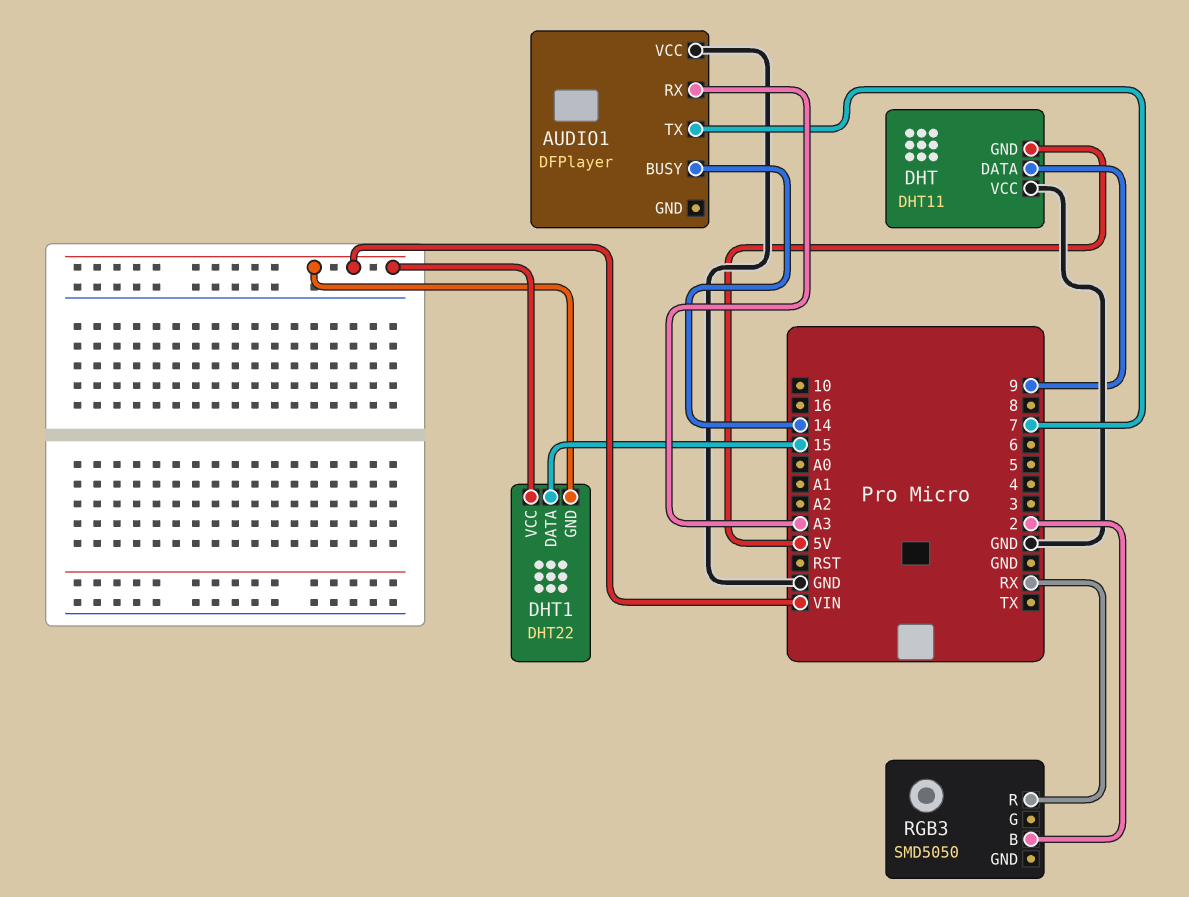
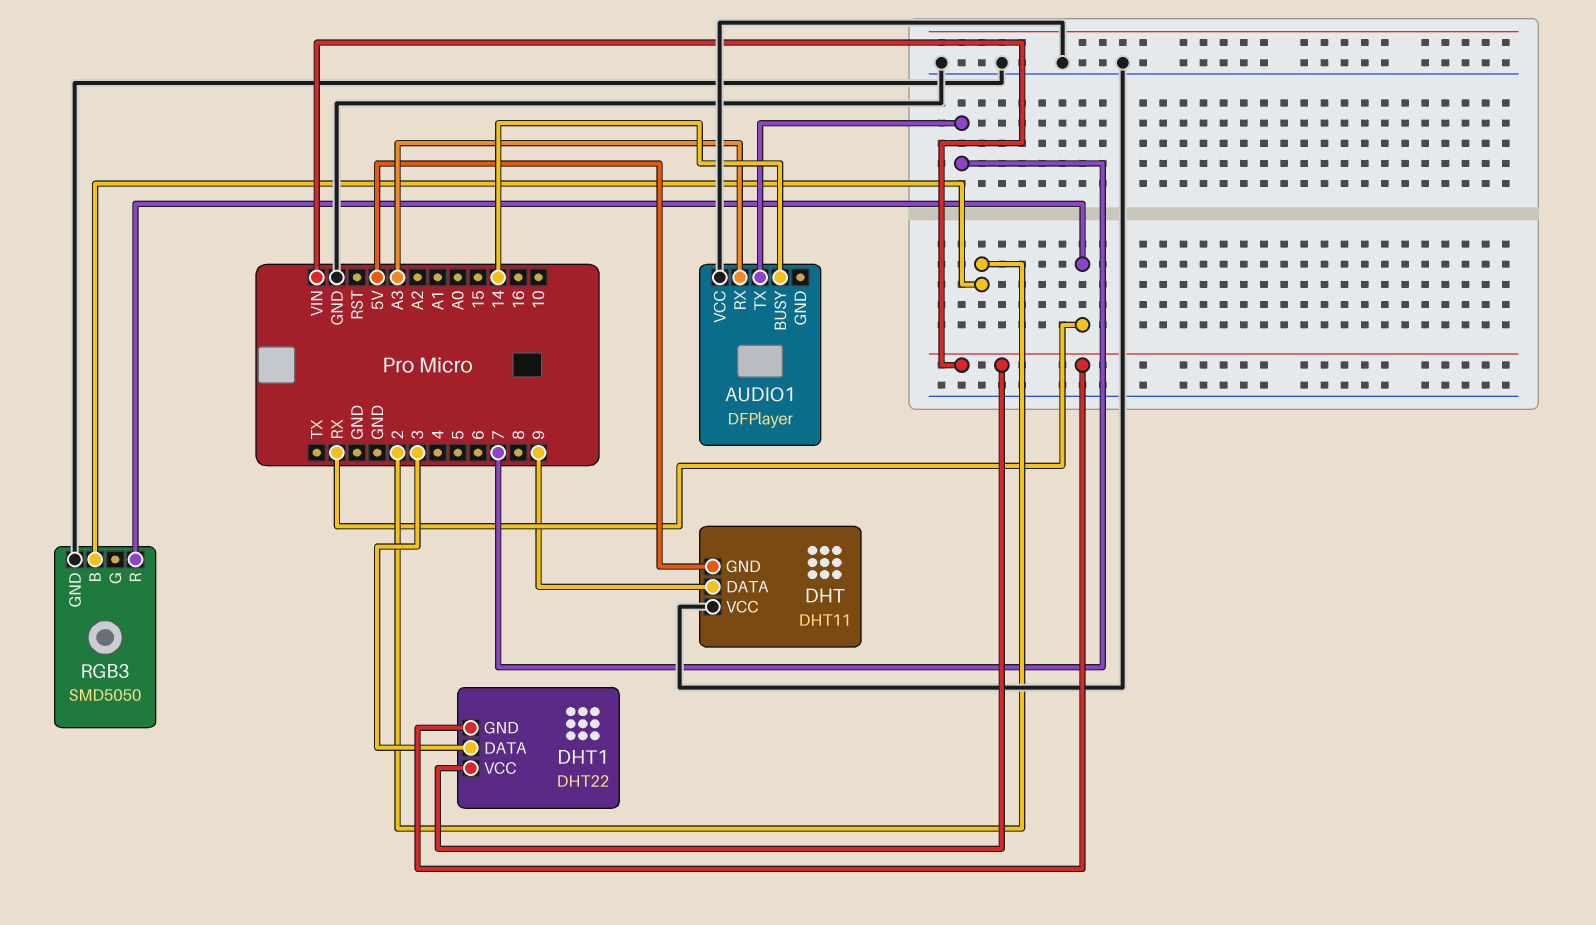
DHT1 pin DATA: 15 -> 3
RGB3 pin GND: none -> GND

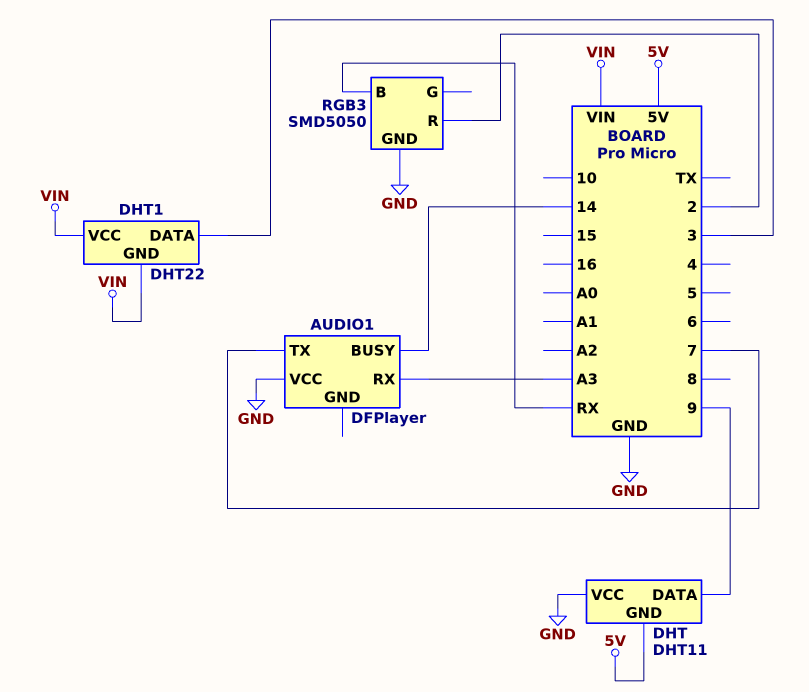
RGB3 pin B: 2 -> RX
RGB3 pin R: RX -> 2

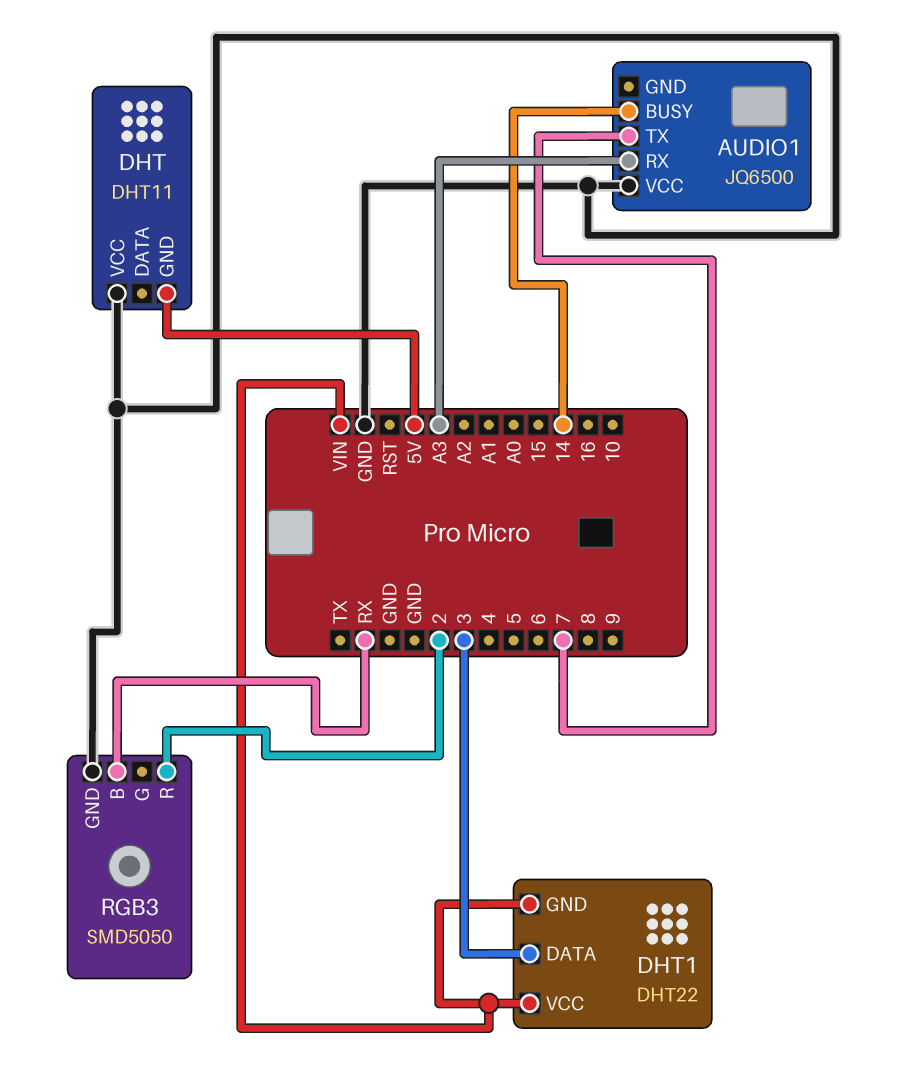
AUDIO1: DFPlayer -> JQ6500
DHT pin DATA: 9 -> none

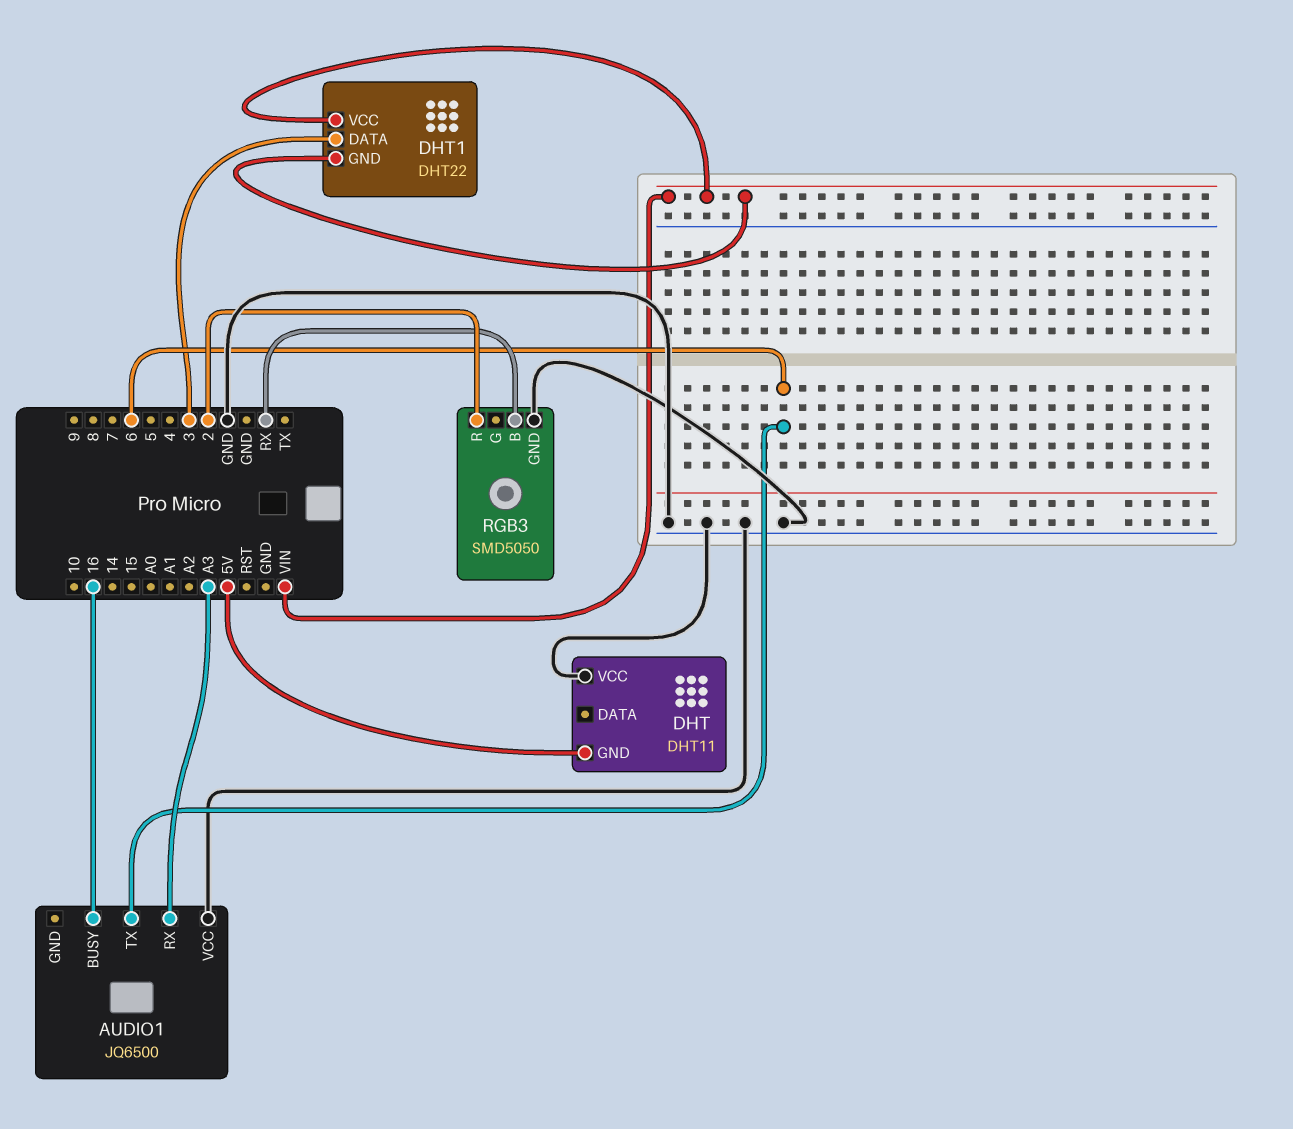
AUDIO1 pin BUSY: 14 -> 16
AUDIO1 pin TX: 7 -> 6

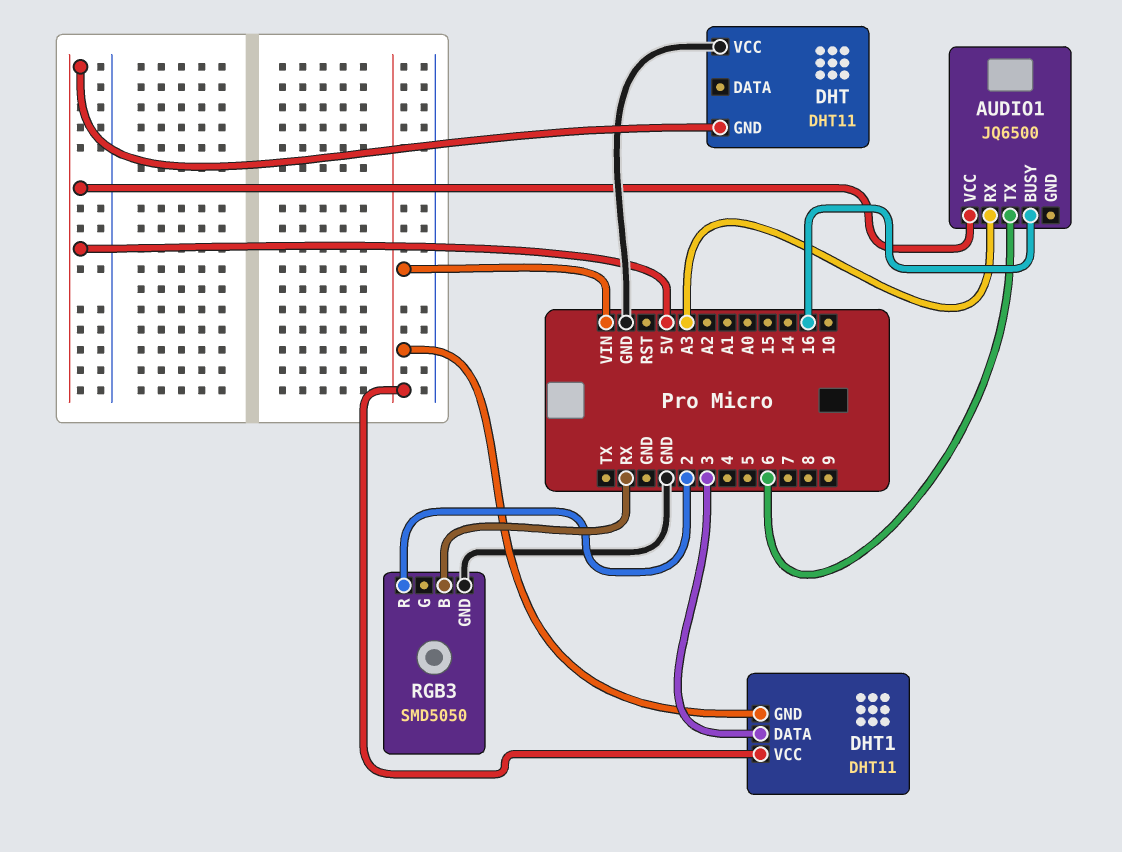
AUDIO1 pin VCC: GND -> 5V
DHT1: DHT22 -> DHT11

